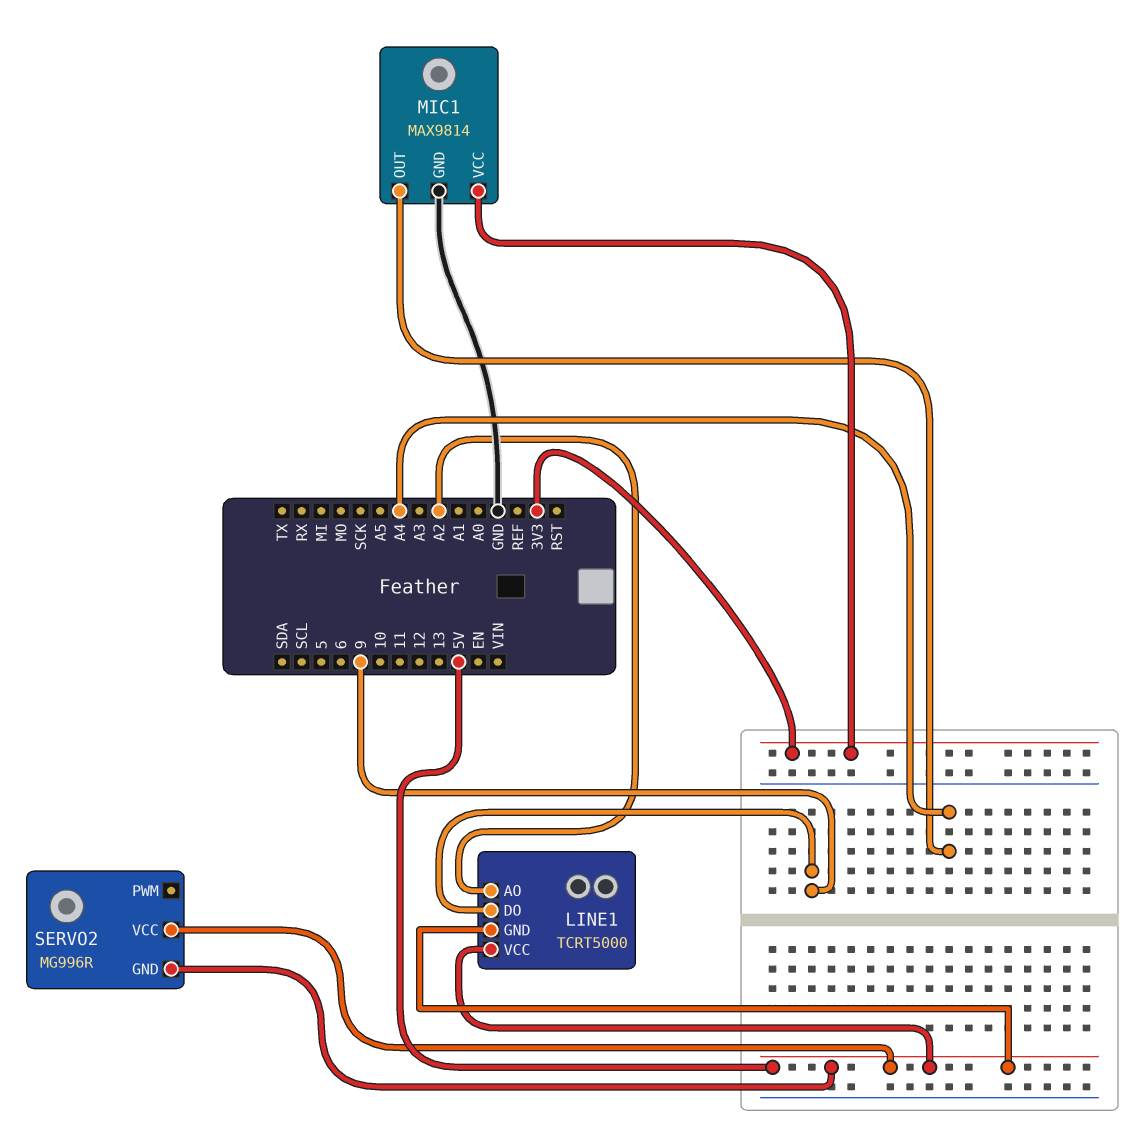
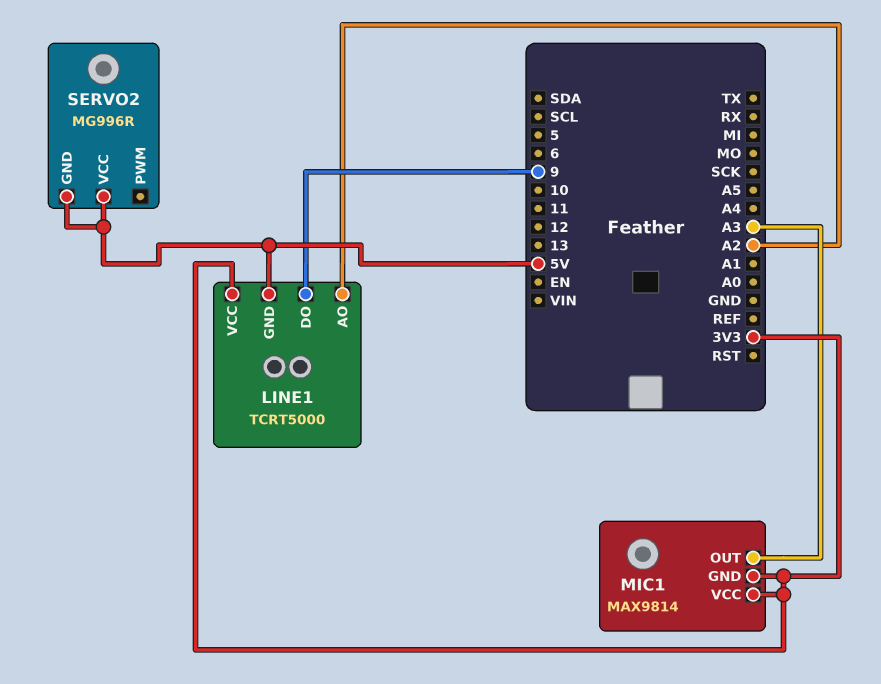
LINE1 pin VCC: 5V -> 3V3
MIC1 pin GND: GND -> 3V3
MIC1 pin OUT: A4 -> A3

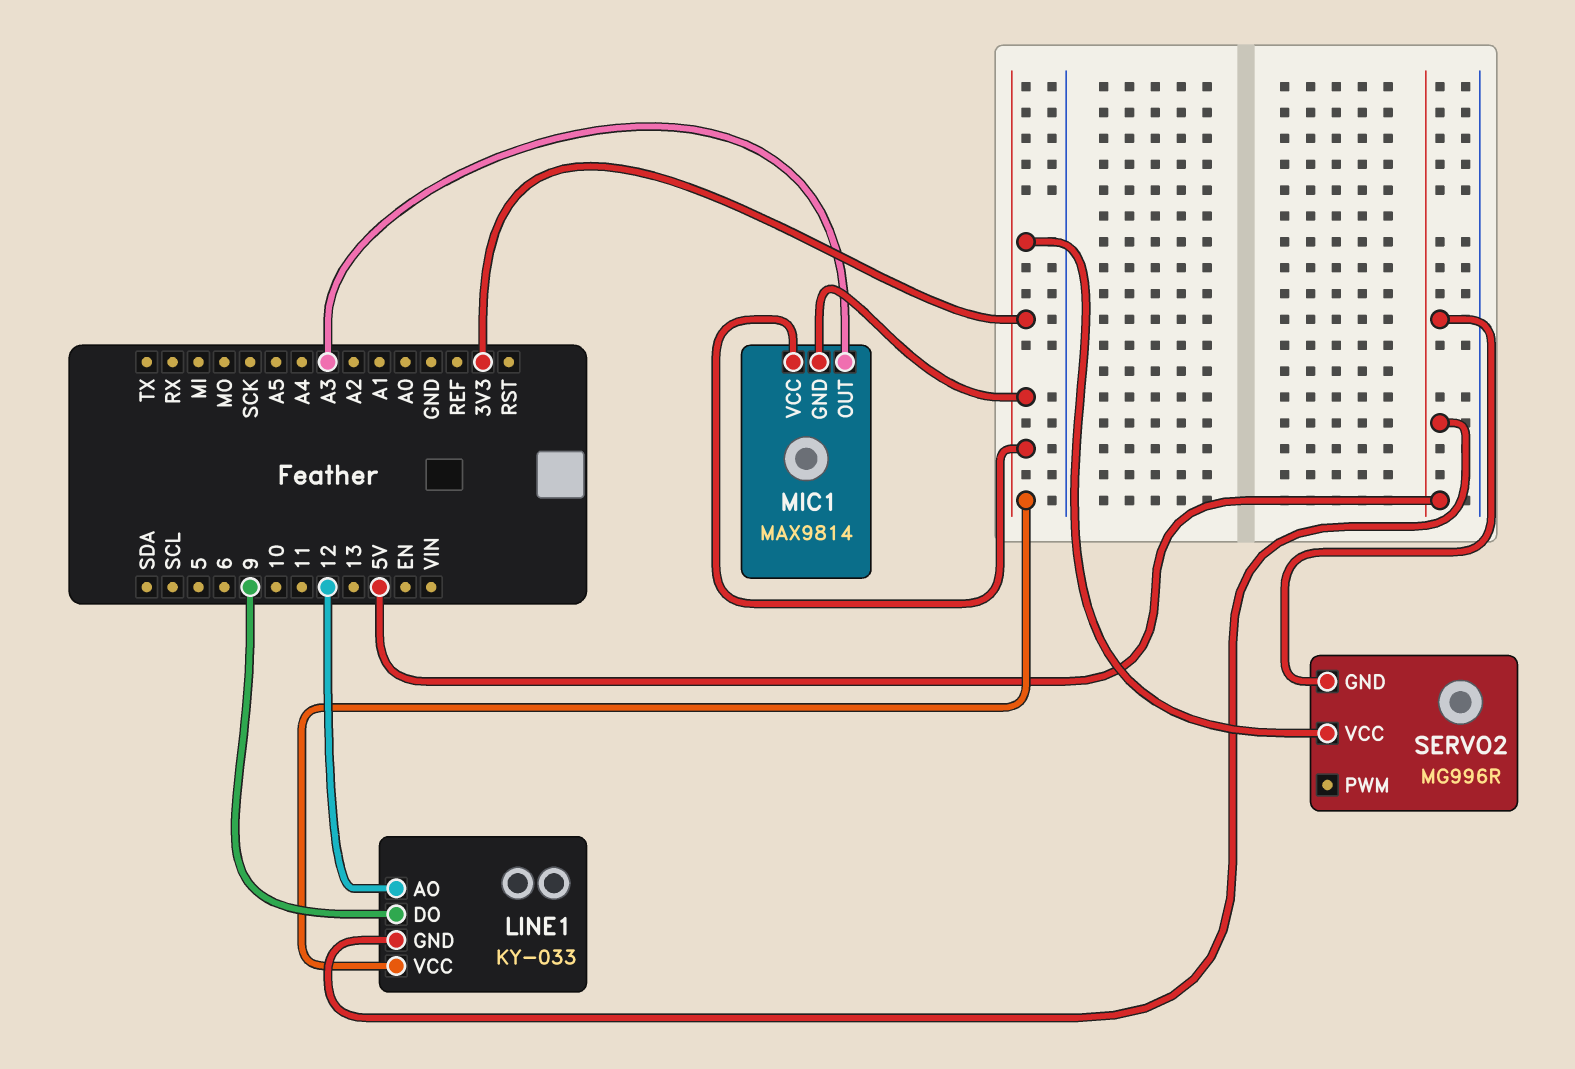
LINE1: TCRT5000 -> KY-033
LINE1 pin AO: A2 -> 12
SERVO2 pin VCC: 5V -> 3V3

